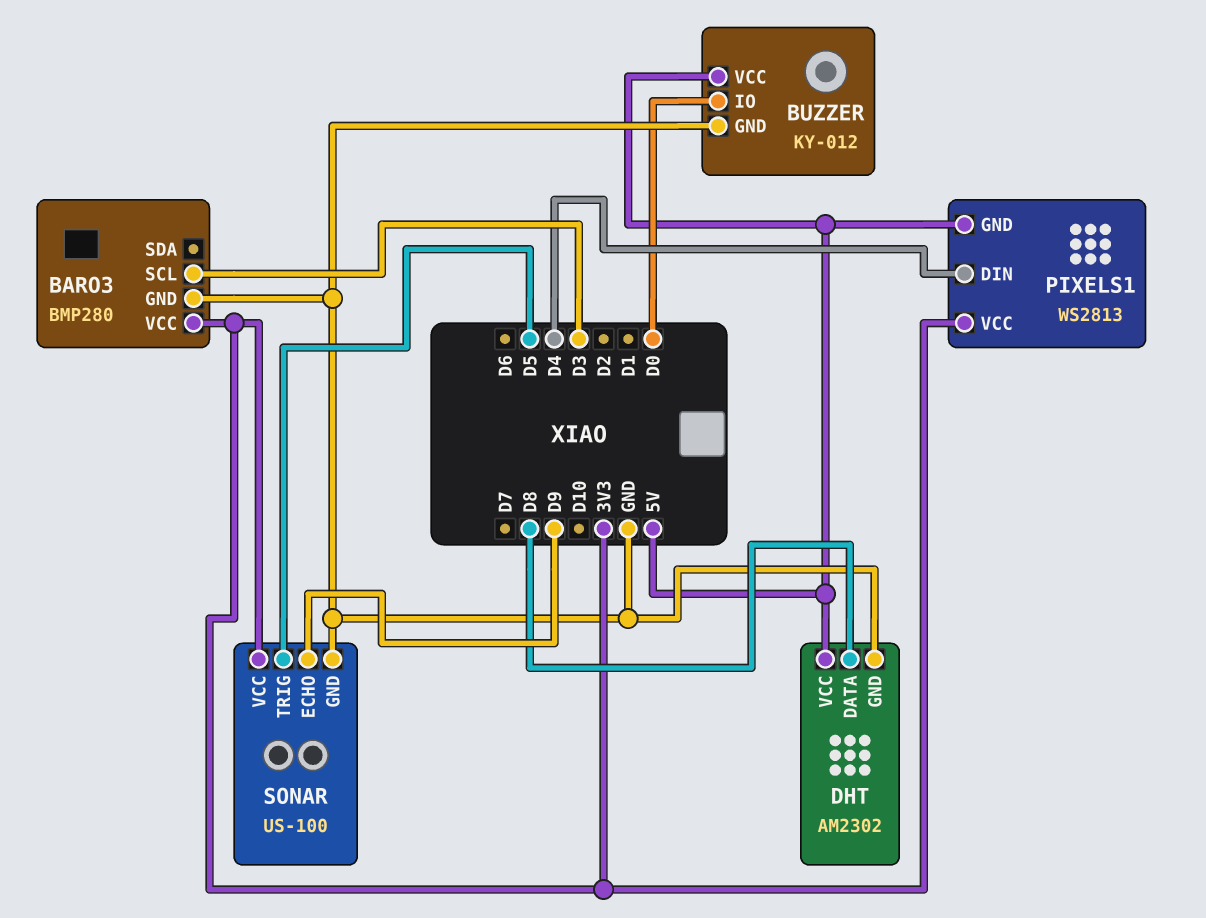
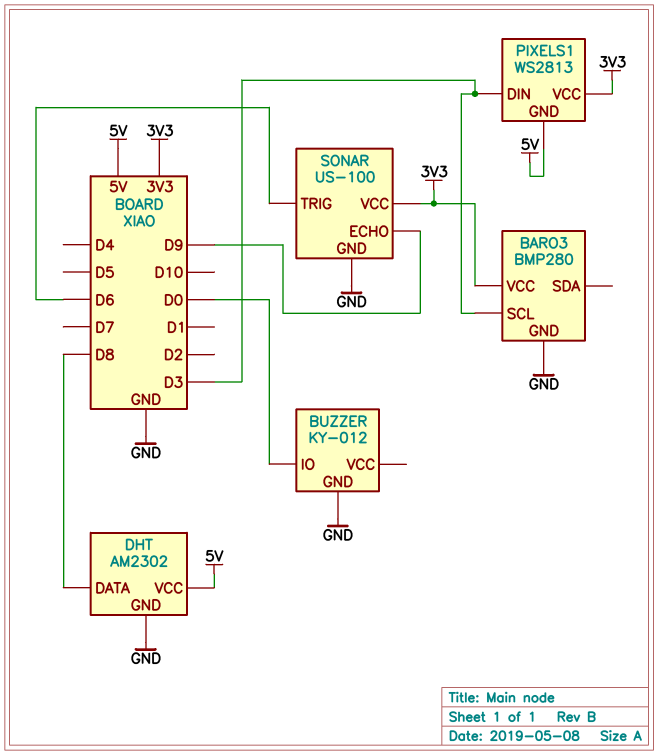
BUZZER pin VCC: 5V -> none
PIXELS1 pin DIN: D4 -> D3
SONAR pin TRIG: D5 -> D6

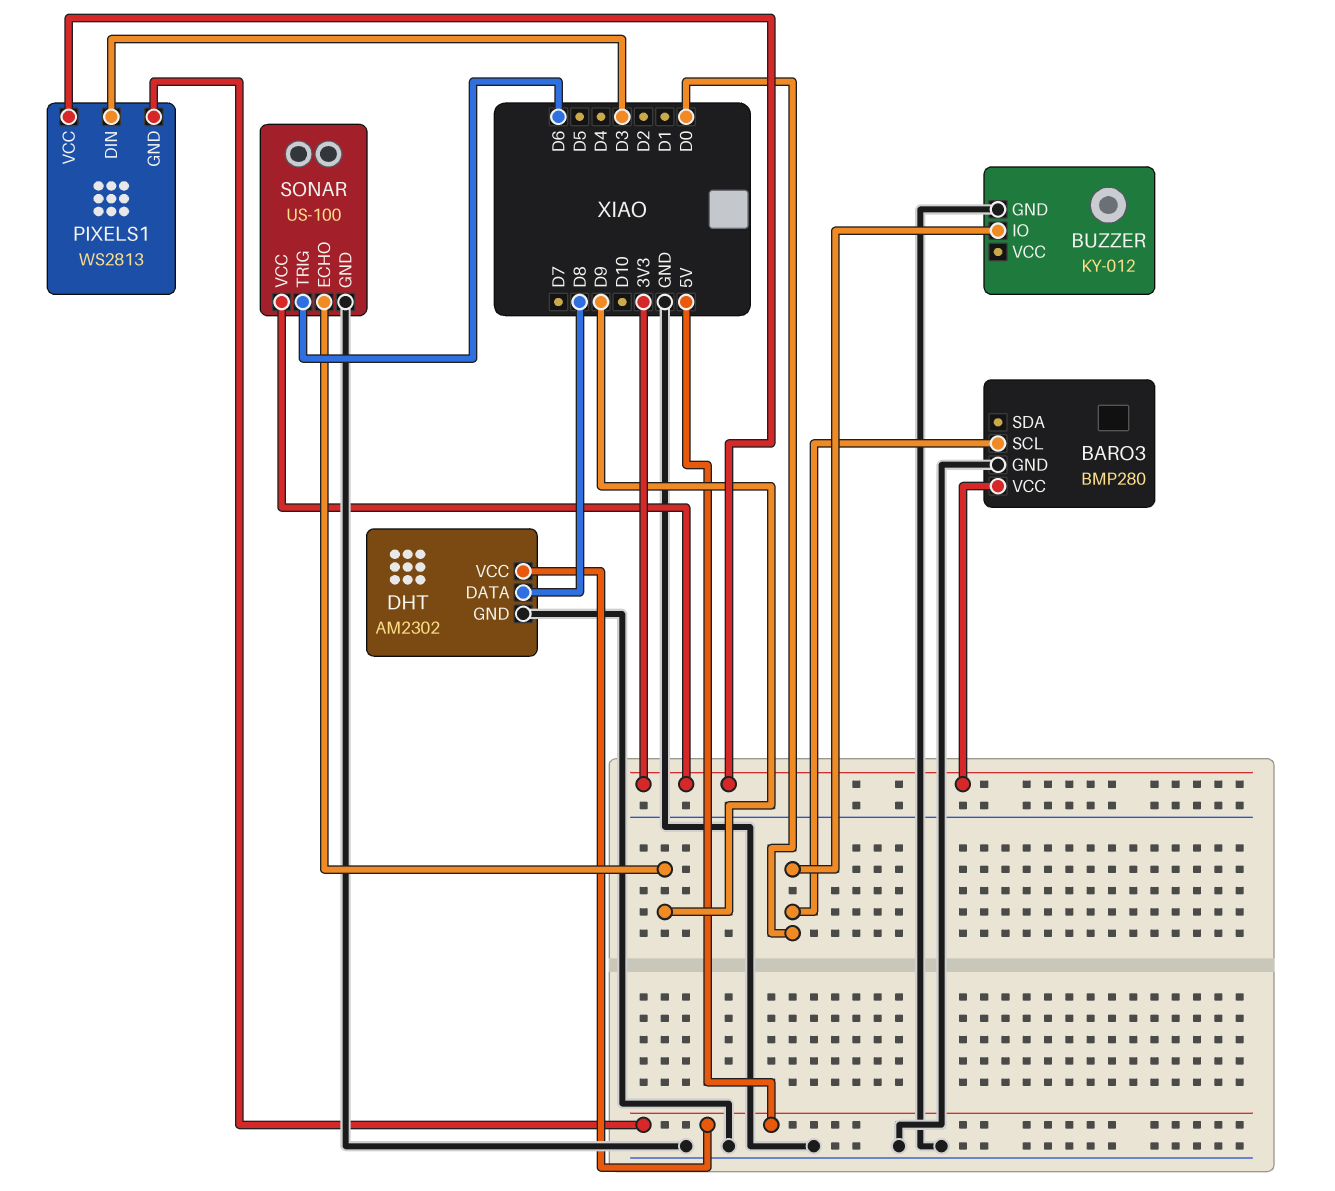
BARO3 pin SCL: D3 -> D0

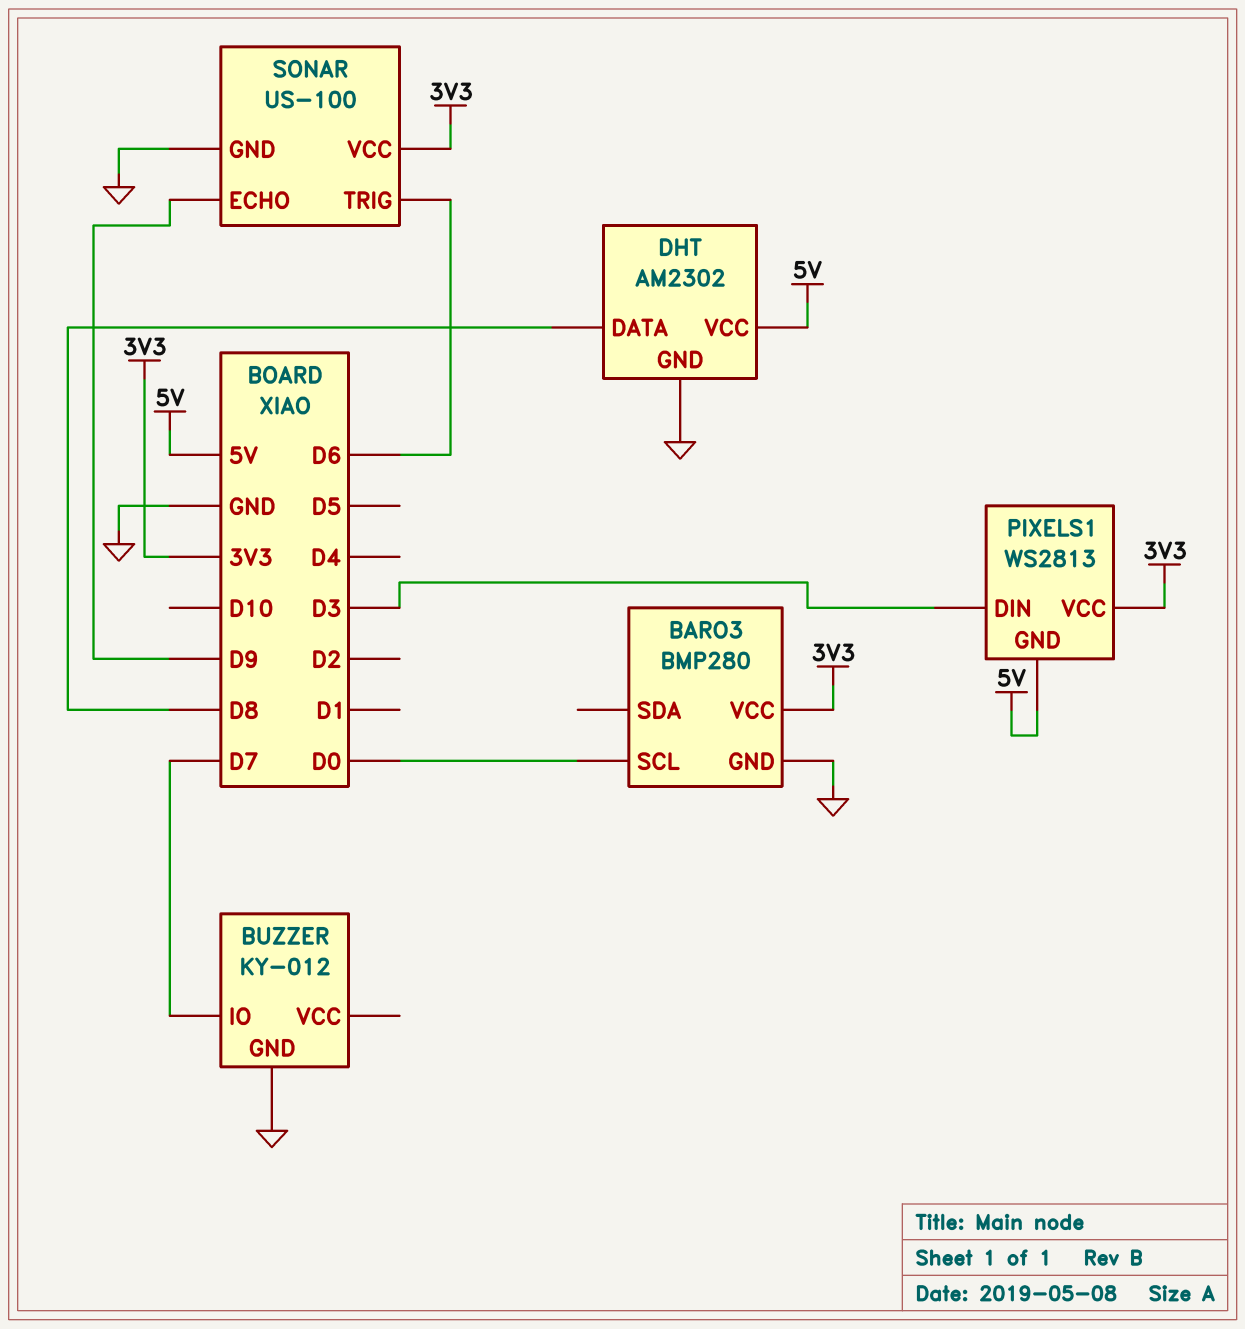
BUZZER pin IO: D0 -> D7

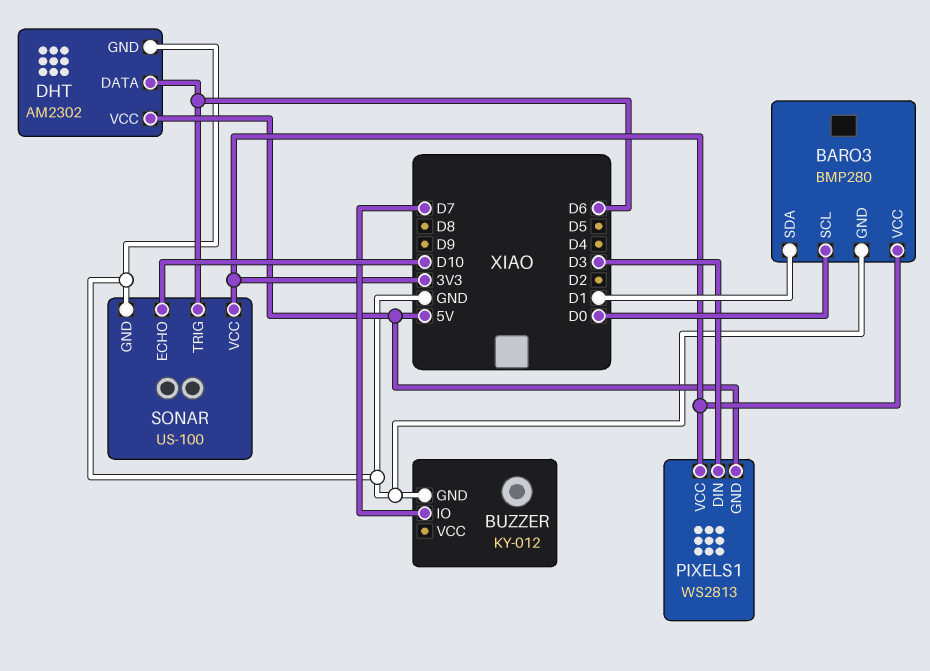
BARO3 pin SDA: none -> D1
DHT pin DATA: D8 -> D6
SONAR pin ECHO: D9 -> D10

